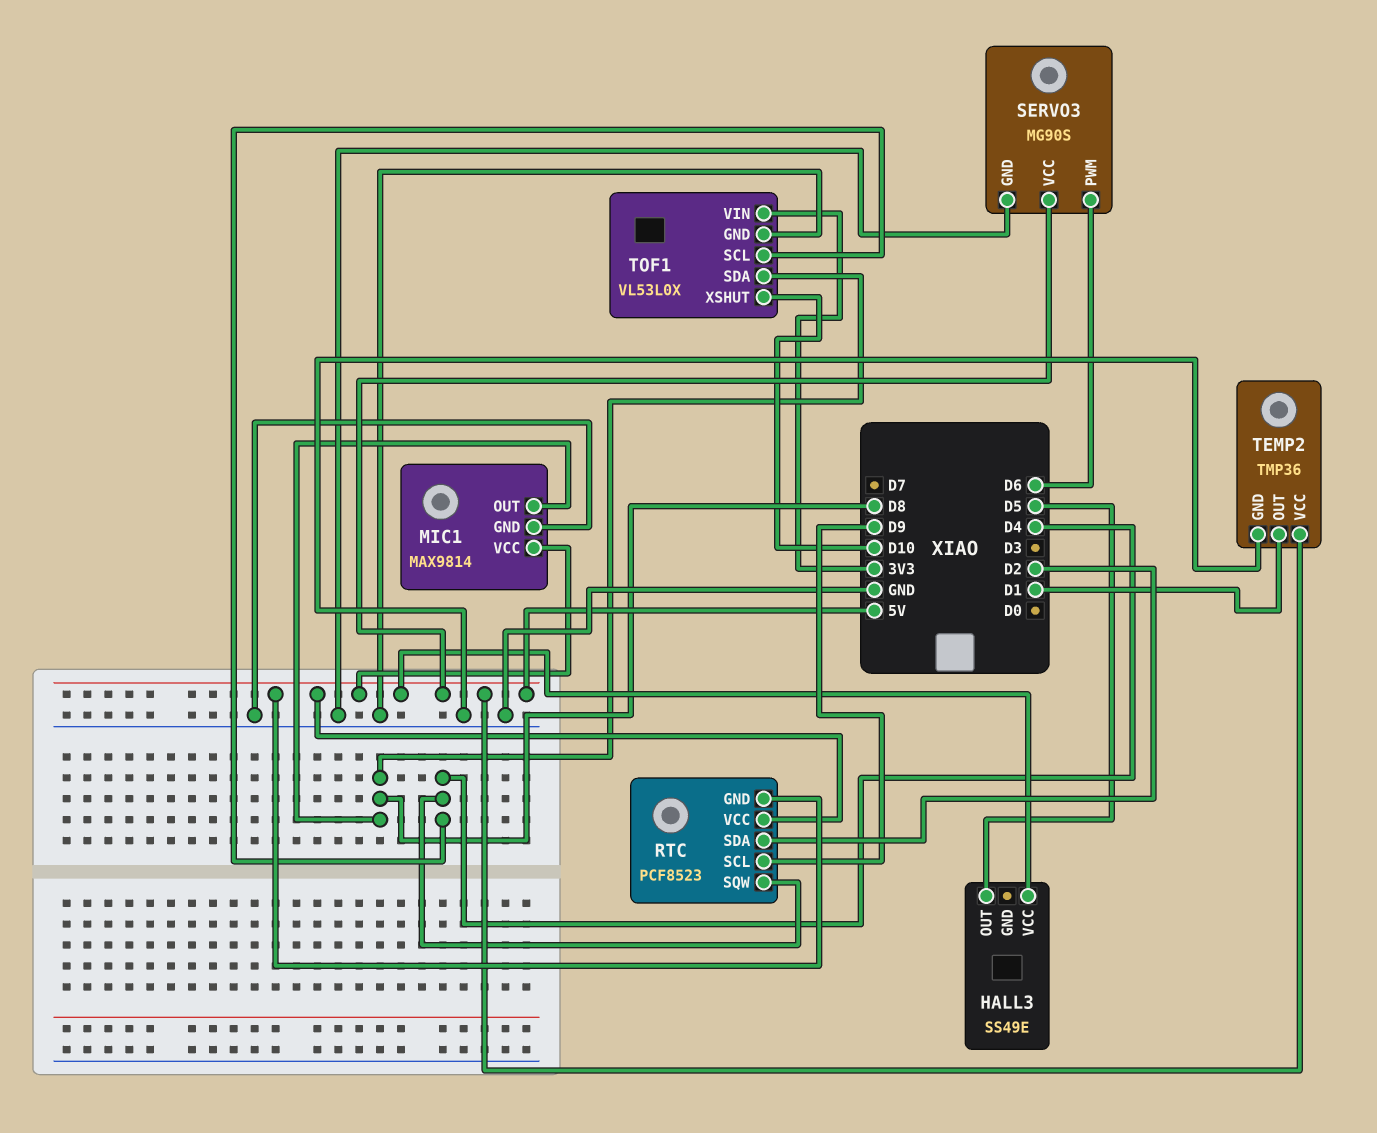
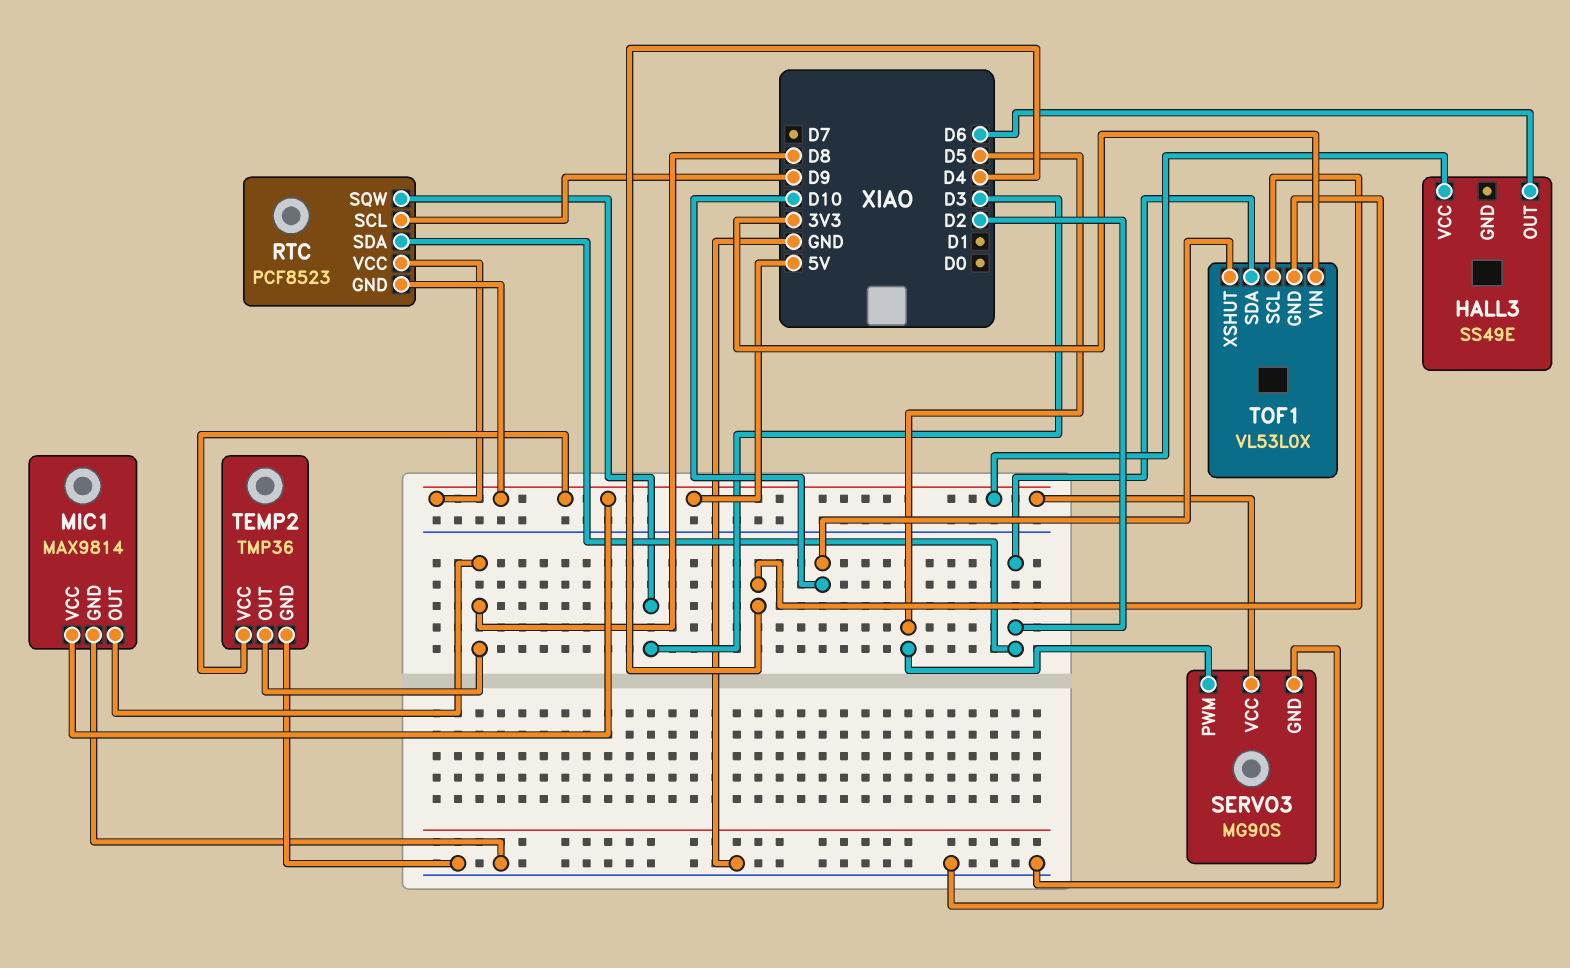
HALL3 pin OUT: D5 -> D6
RTC pin SQW: D4 -> D3
SERVO3 pin PWM: D6 -> D5
TEMP2 pin OUT: D1 -> D8
TOF1 pin SDA: D8 -> D2

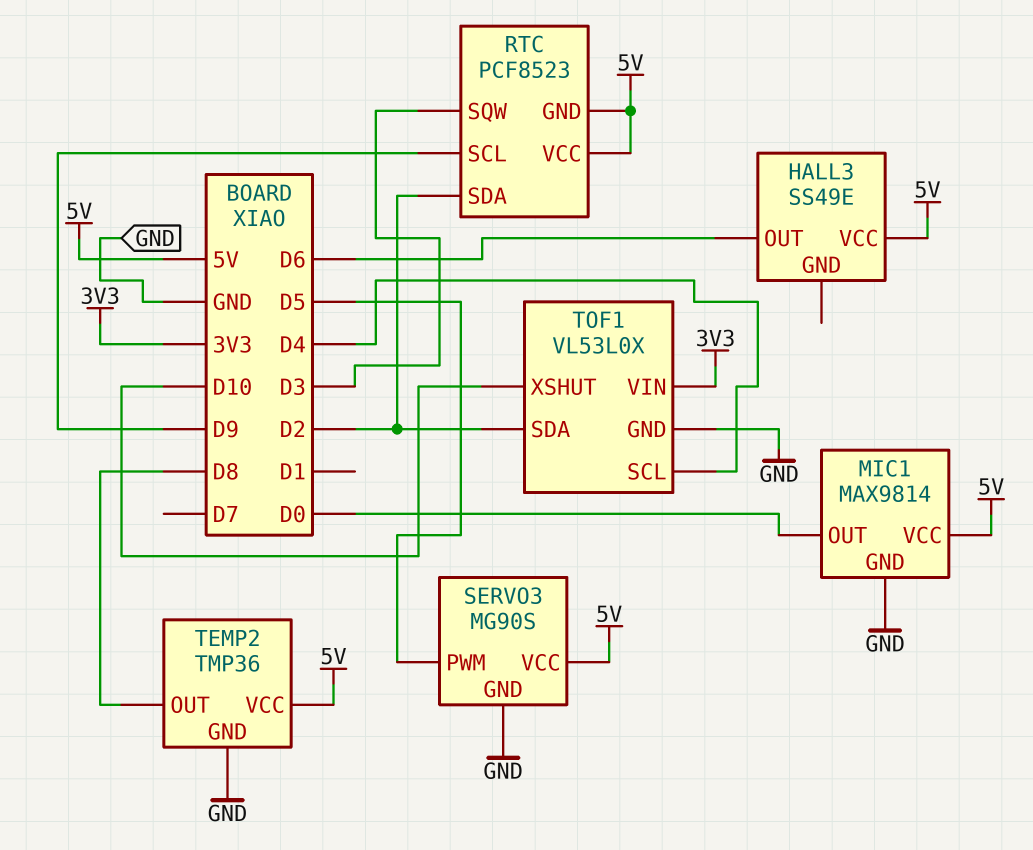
MIC1 pin OUT: D8 -> D0

